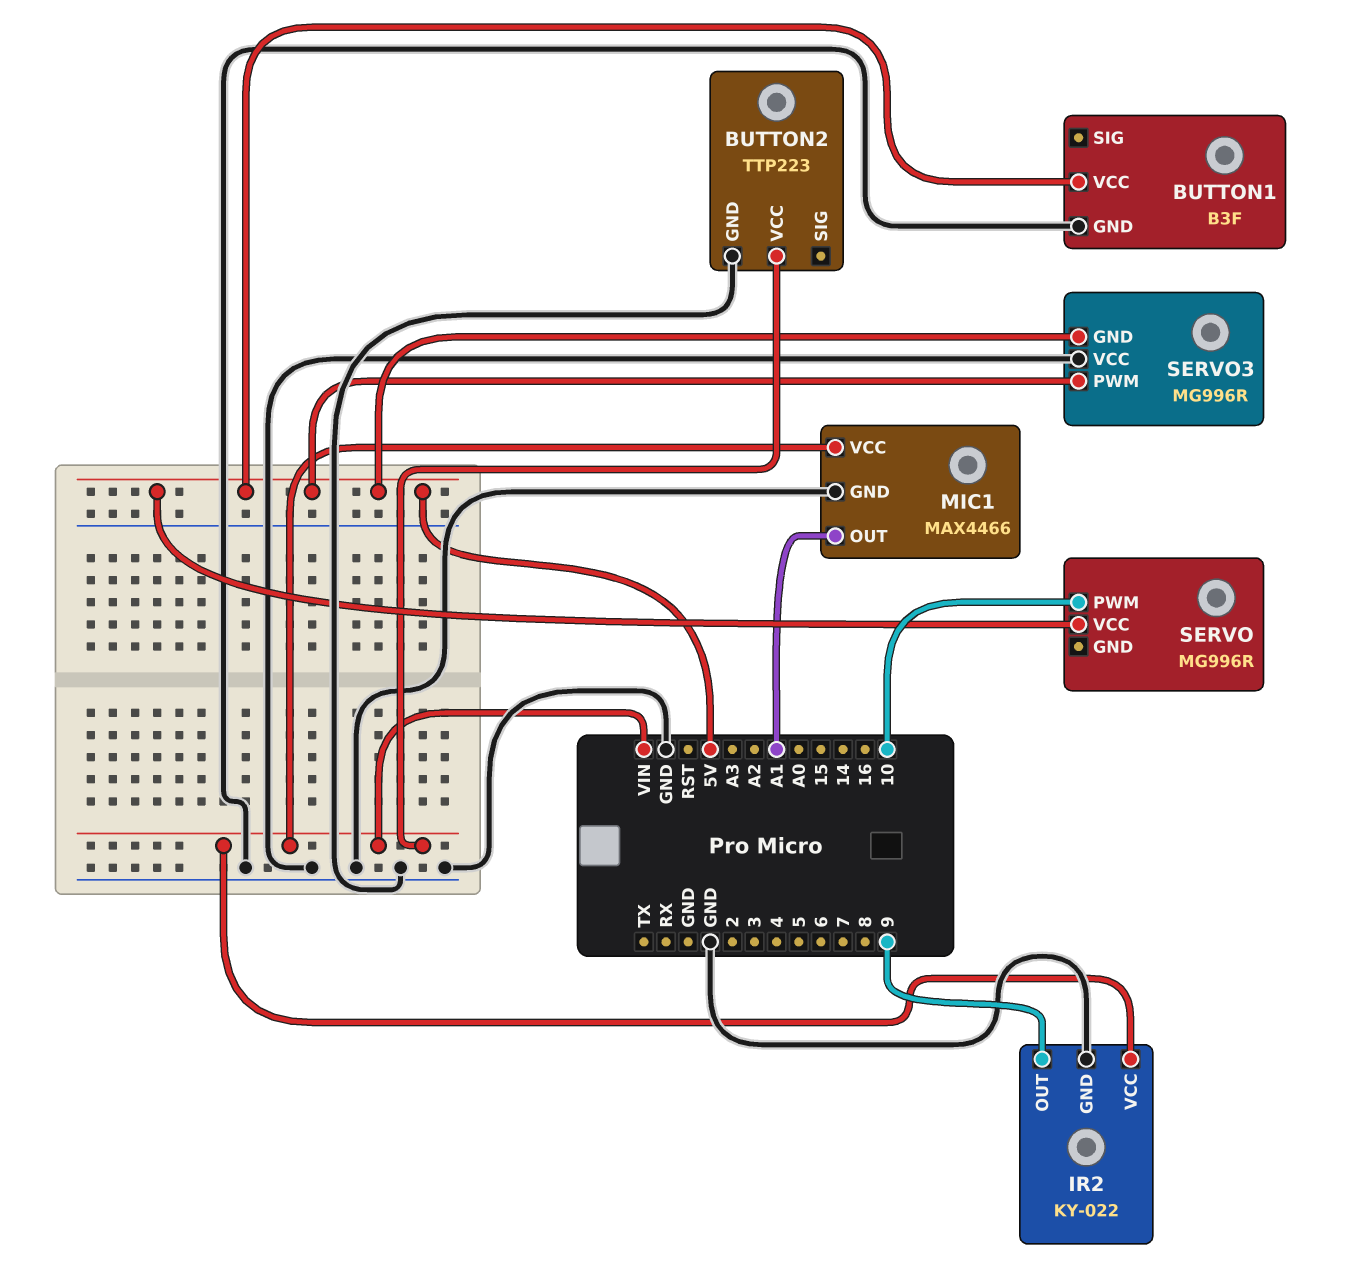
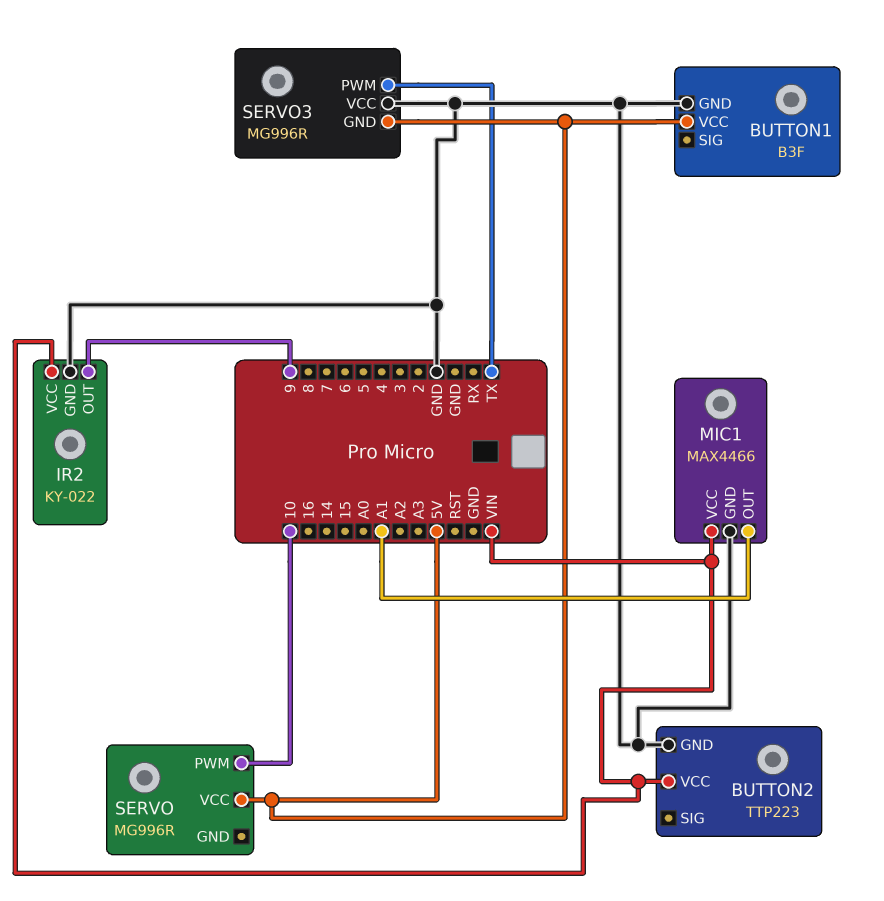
SERVO3 pin PWM: 5V -> TX

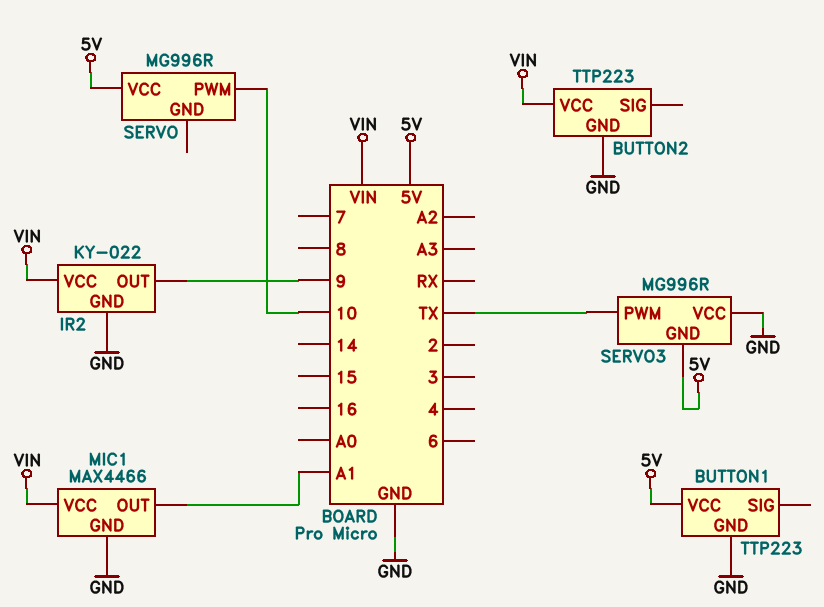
BUTTON1: B3F -> TTP223

